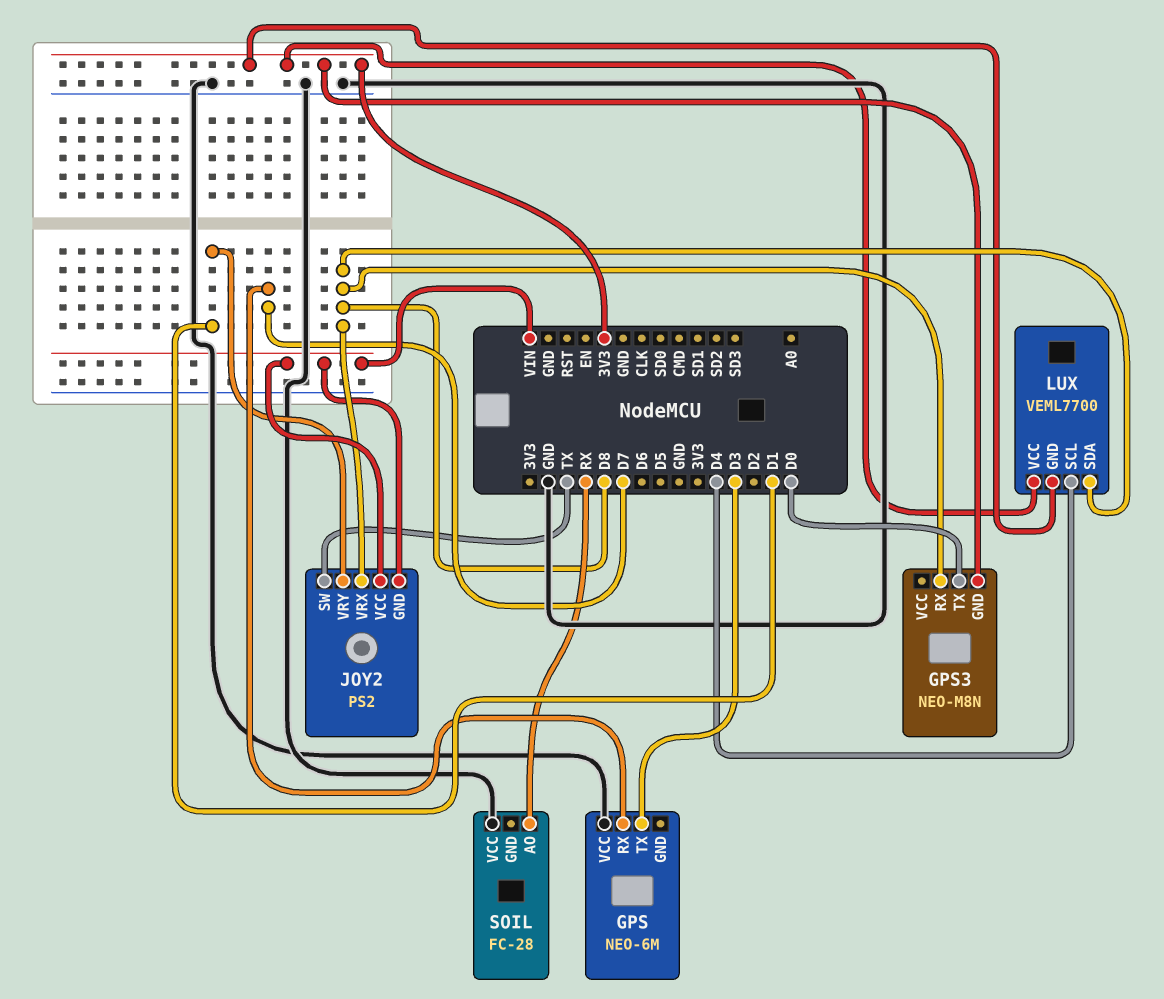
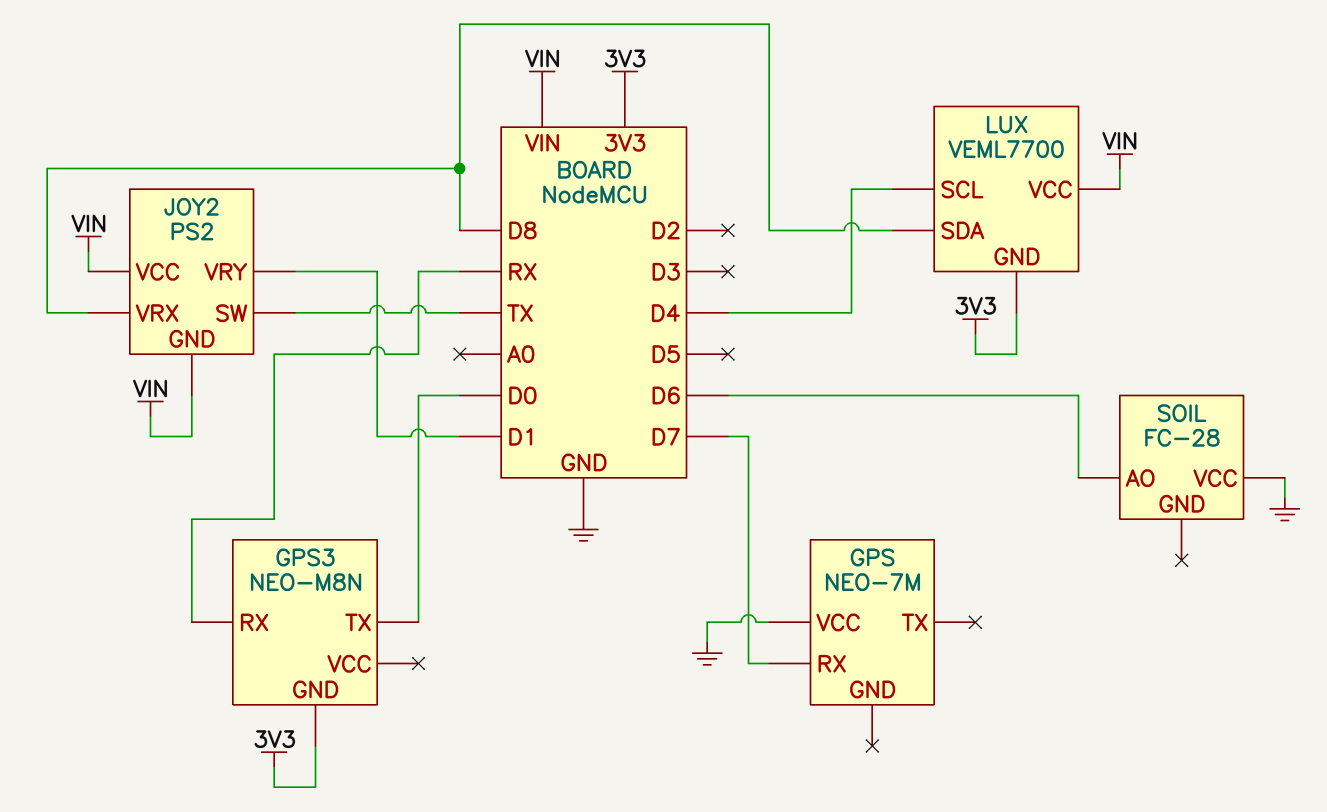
GPS: NEO-6M -> NEO-7M
GPS pin TX: D3 -> none
GPS3 pin RX: D8 -> RX
LUX pin VCC: 3V3 -> VIN
SOIL pin AO: RX -> D6

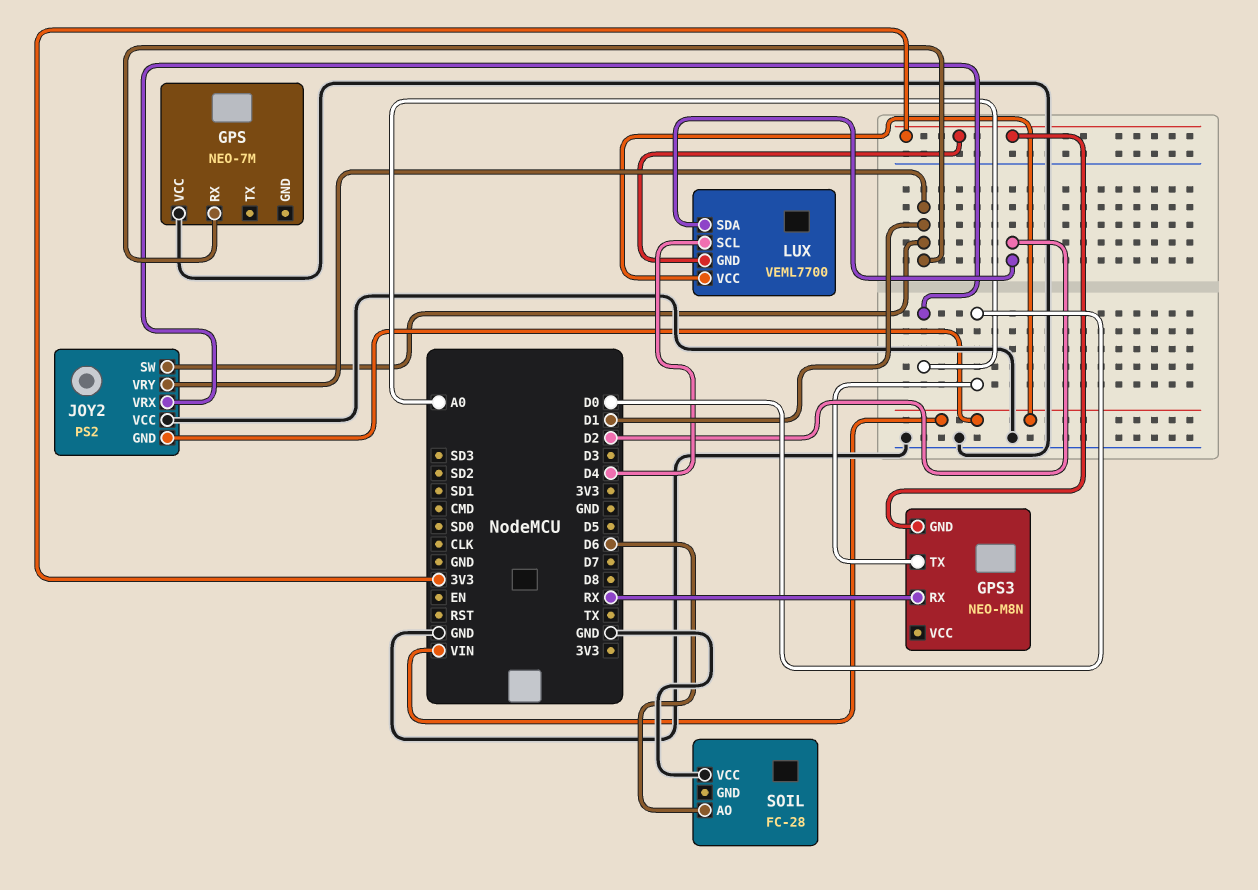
GPS pin RX: D7 -> D1
JOY2 pin SW: TX -> D1
JOY2 pin VCC: VIN -> GND
JOY2 pin VRX: D8 -> A0
LUX pin SDA: D8 -> D2

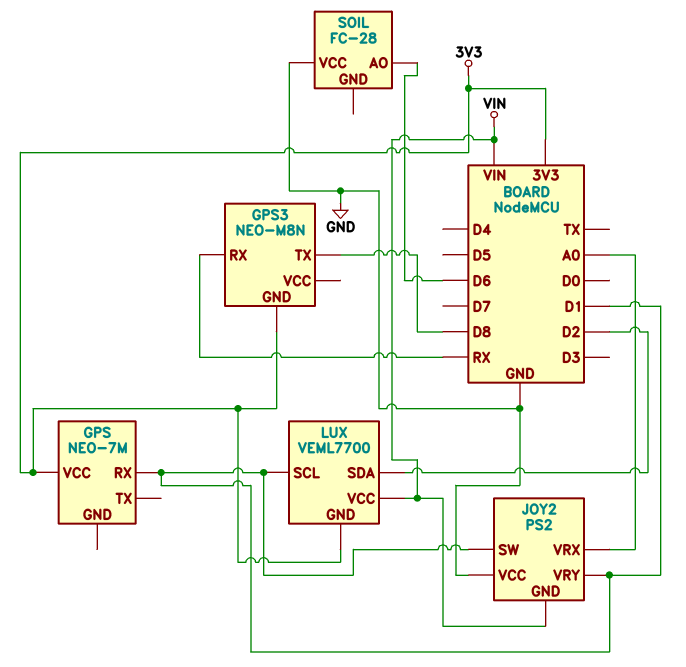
GPS pin VCC: GND -> 3V3
GPS3 pin TX: D0 -> D8
LUX pin SCL: D4 -> D1

